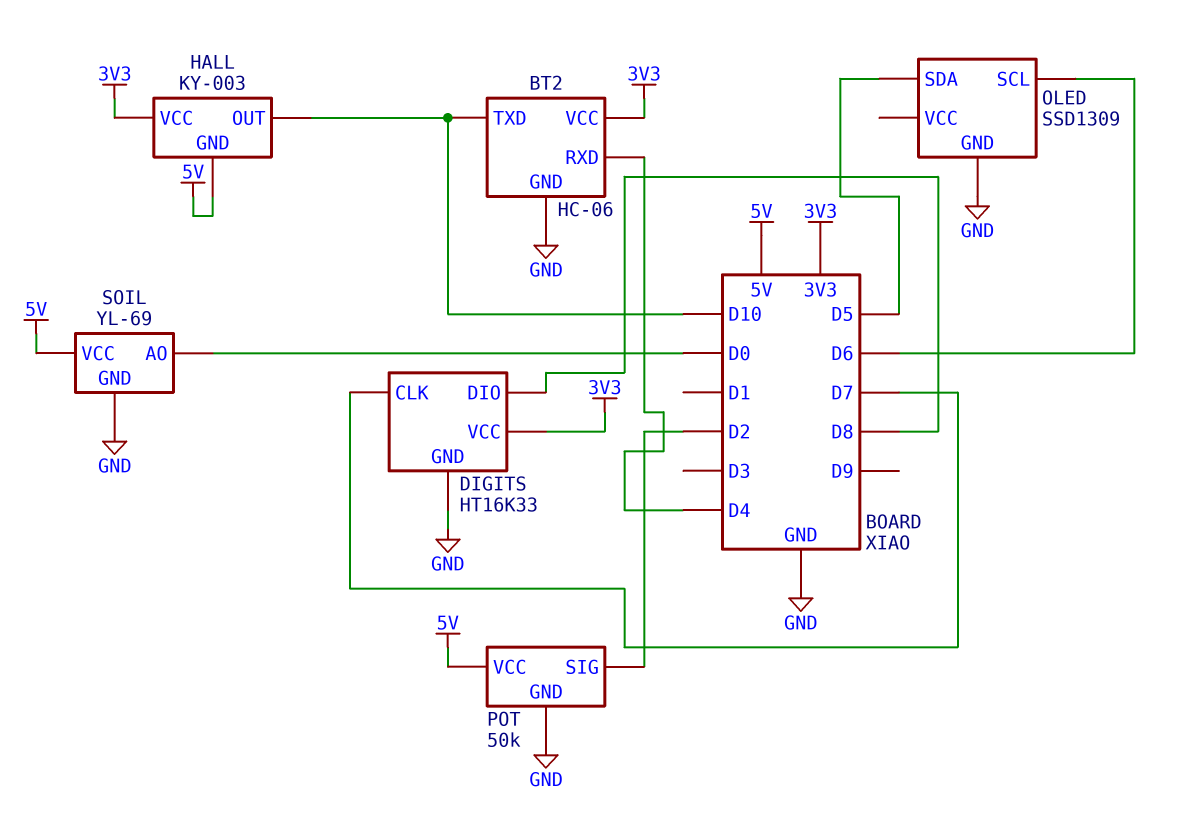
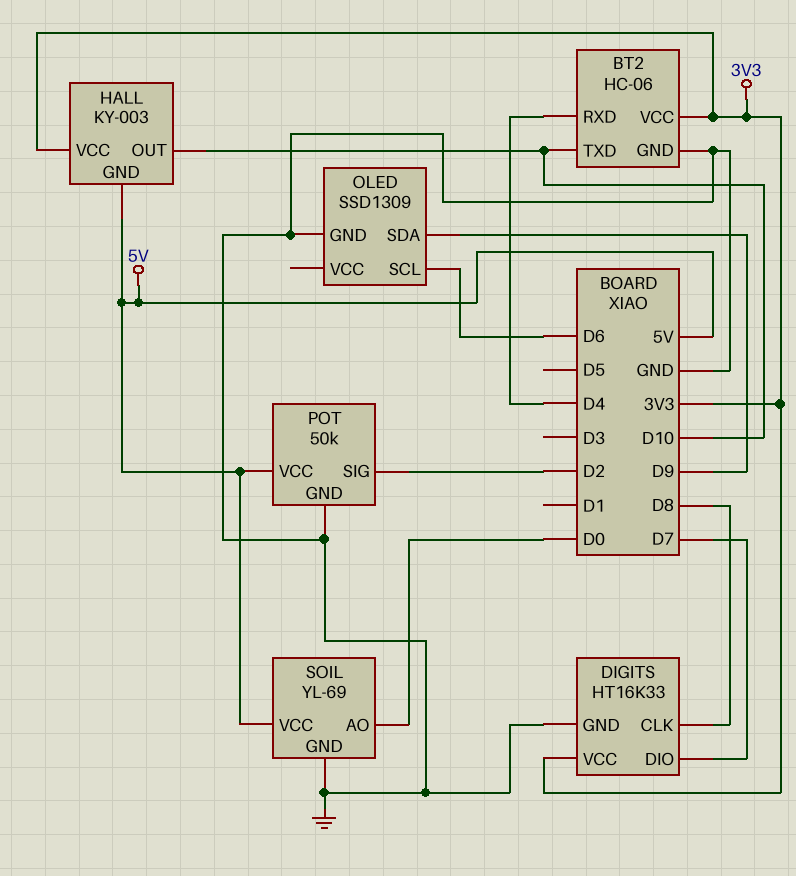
DIGITS pin CLK: D7 -> D8
DIGITS pin DIO: D8 -> D7
OLED pin SDA: D5 -> D9

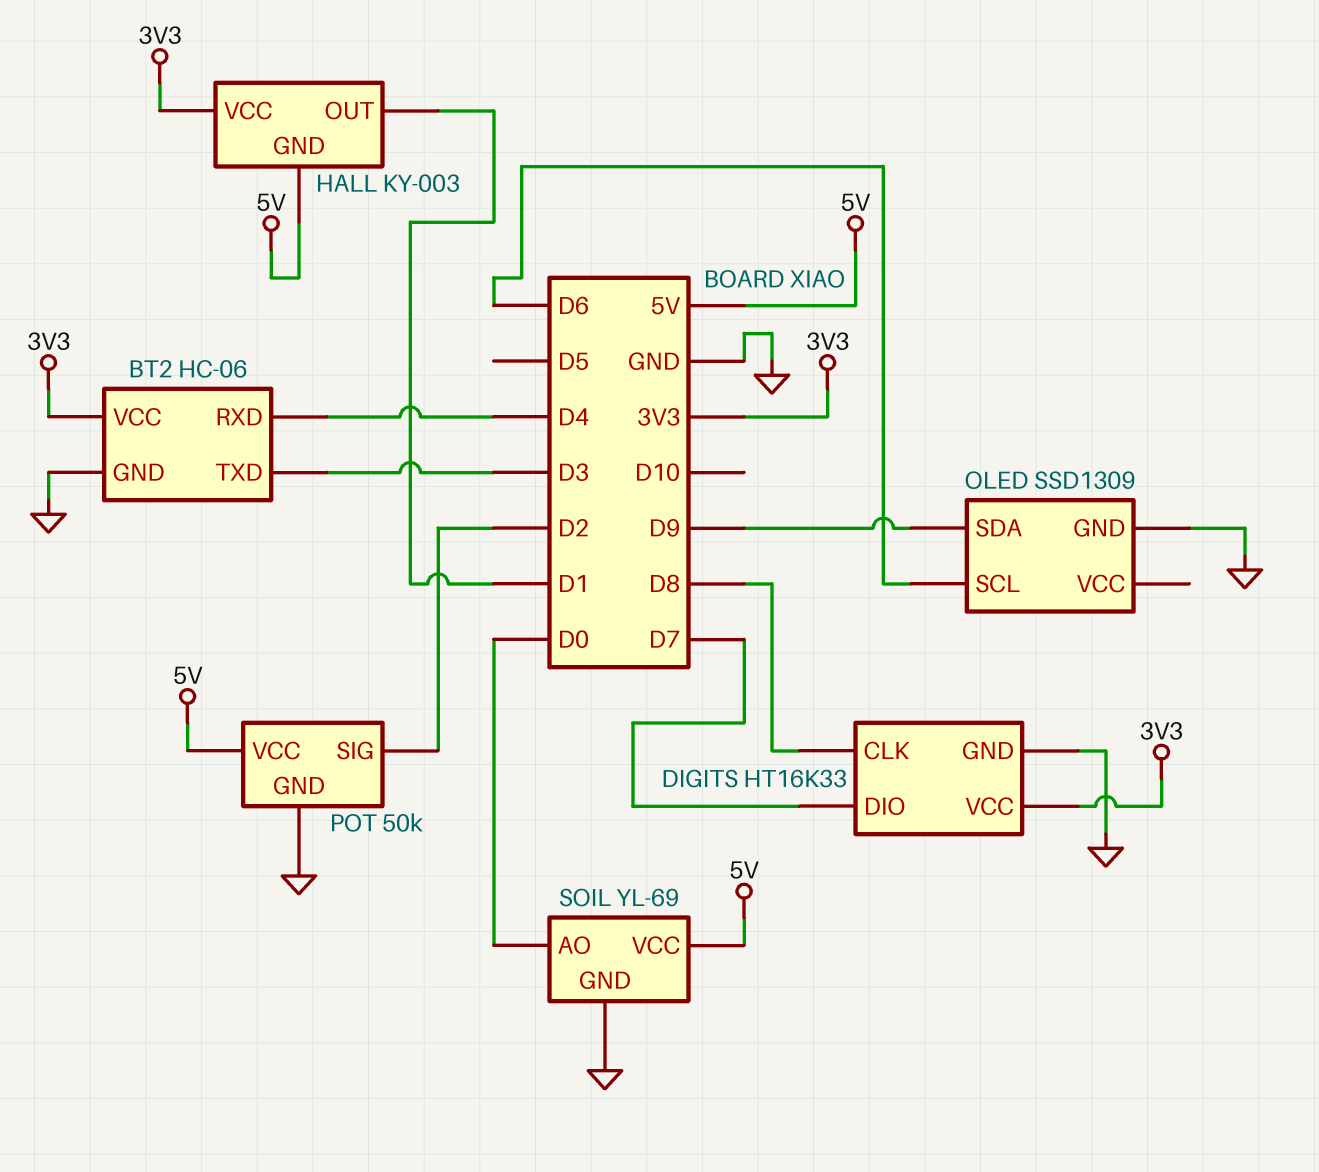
BT2 pin TXD: D10 -> D3
HALL pin OUT: D10 -> D1

